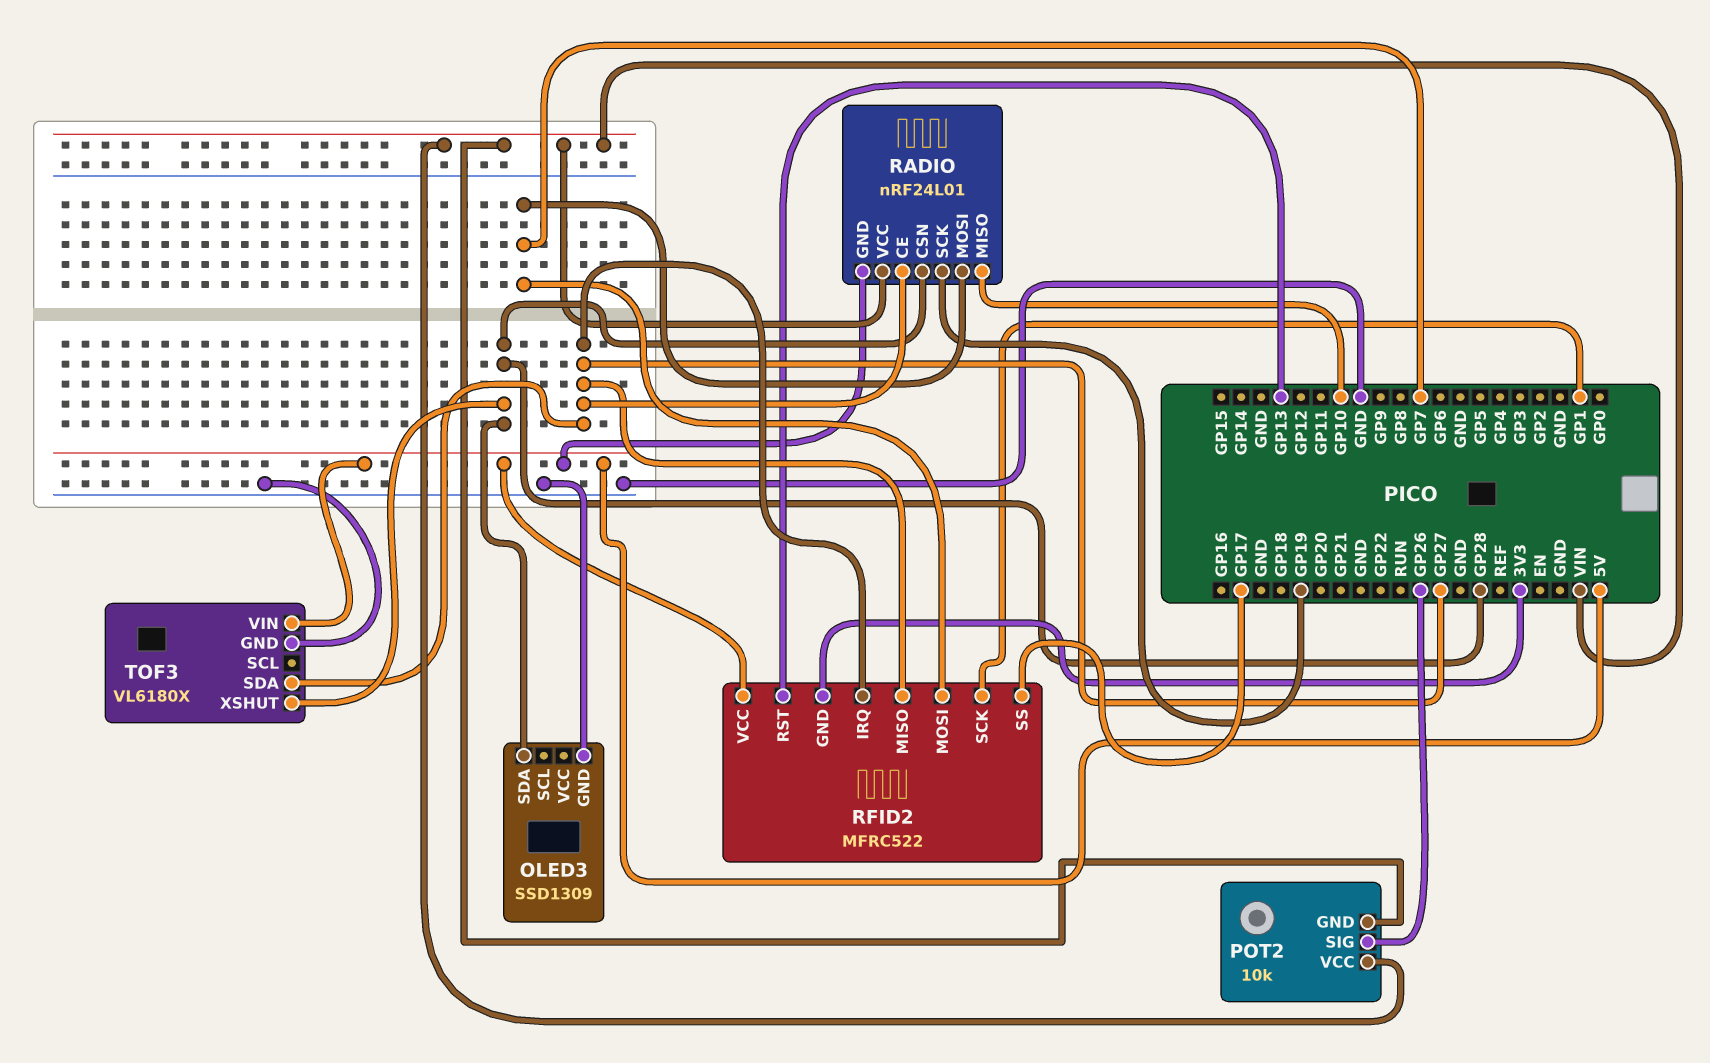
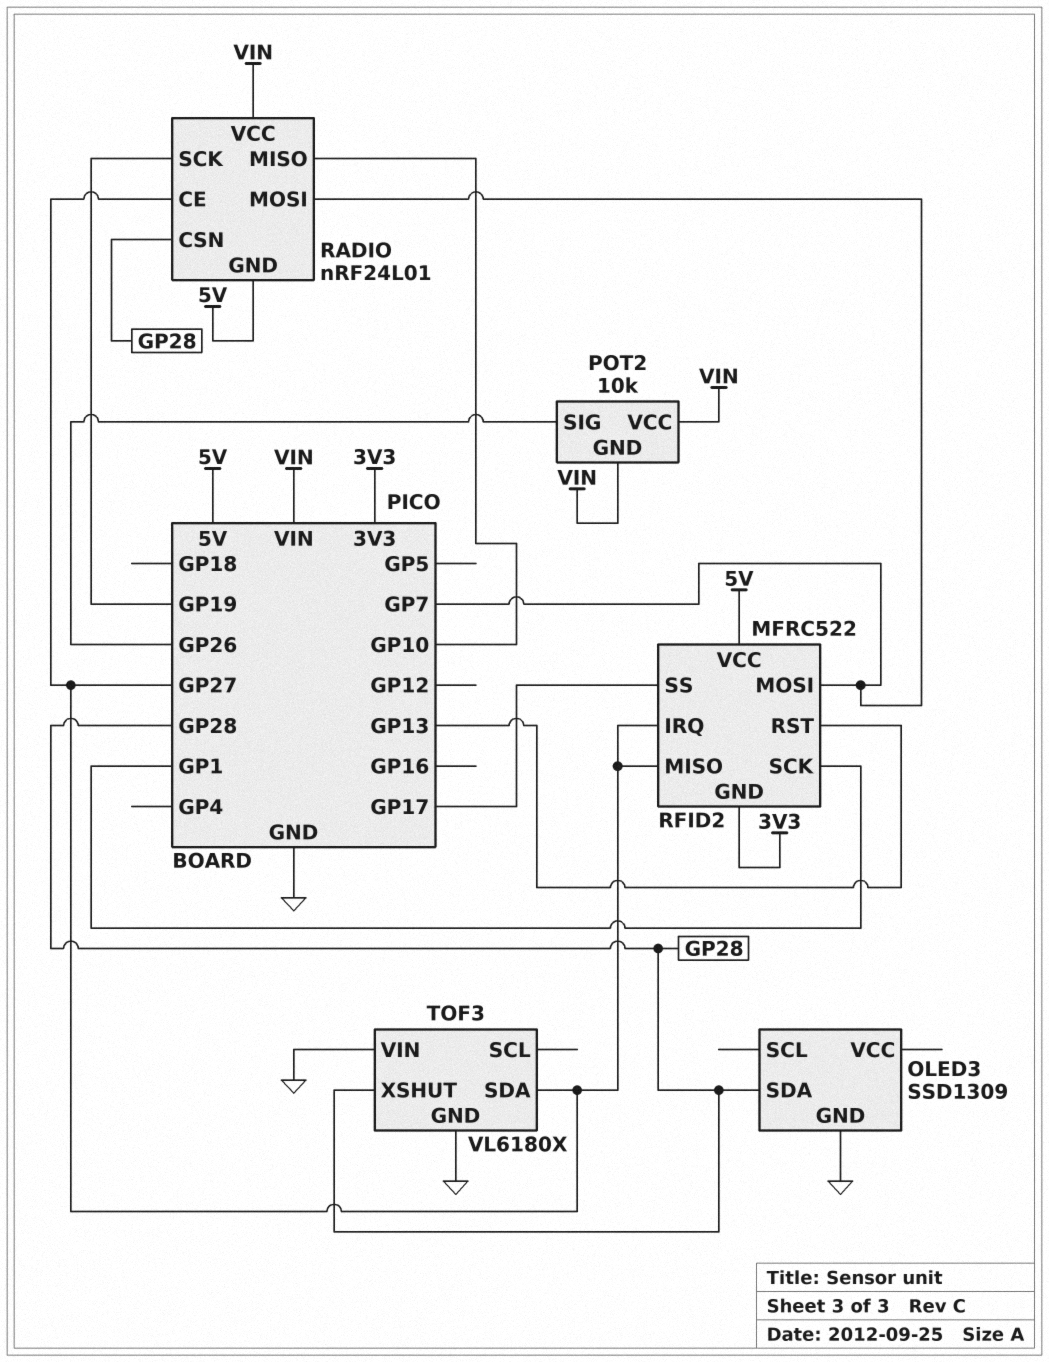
TOF3 pin VIN: 5V -> GND

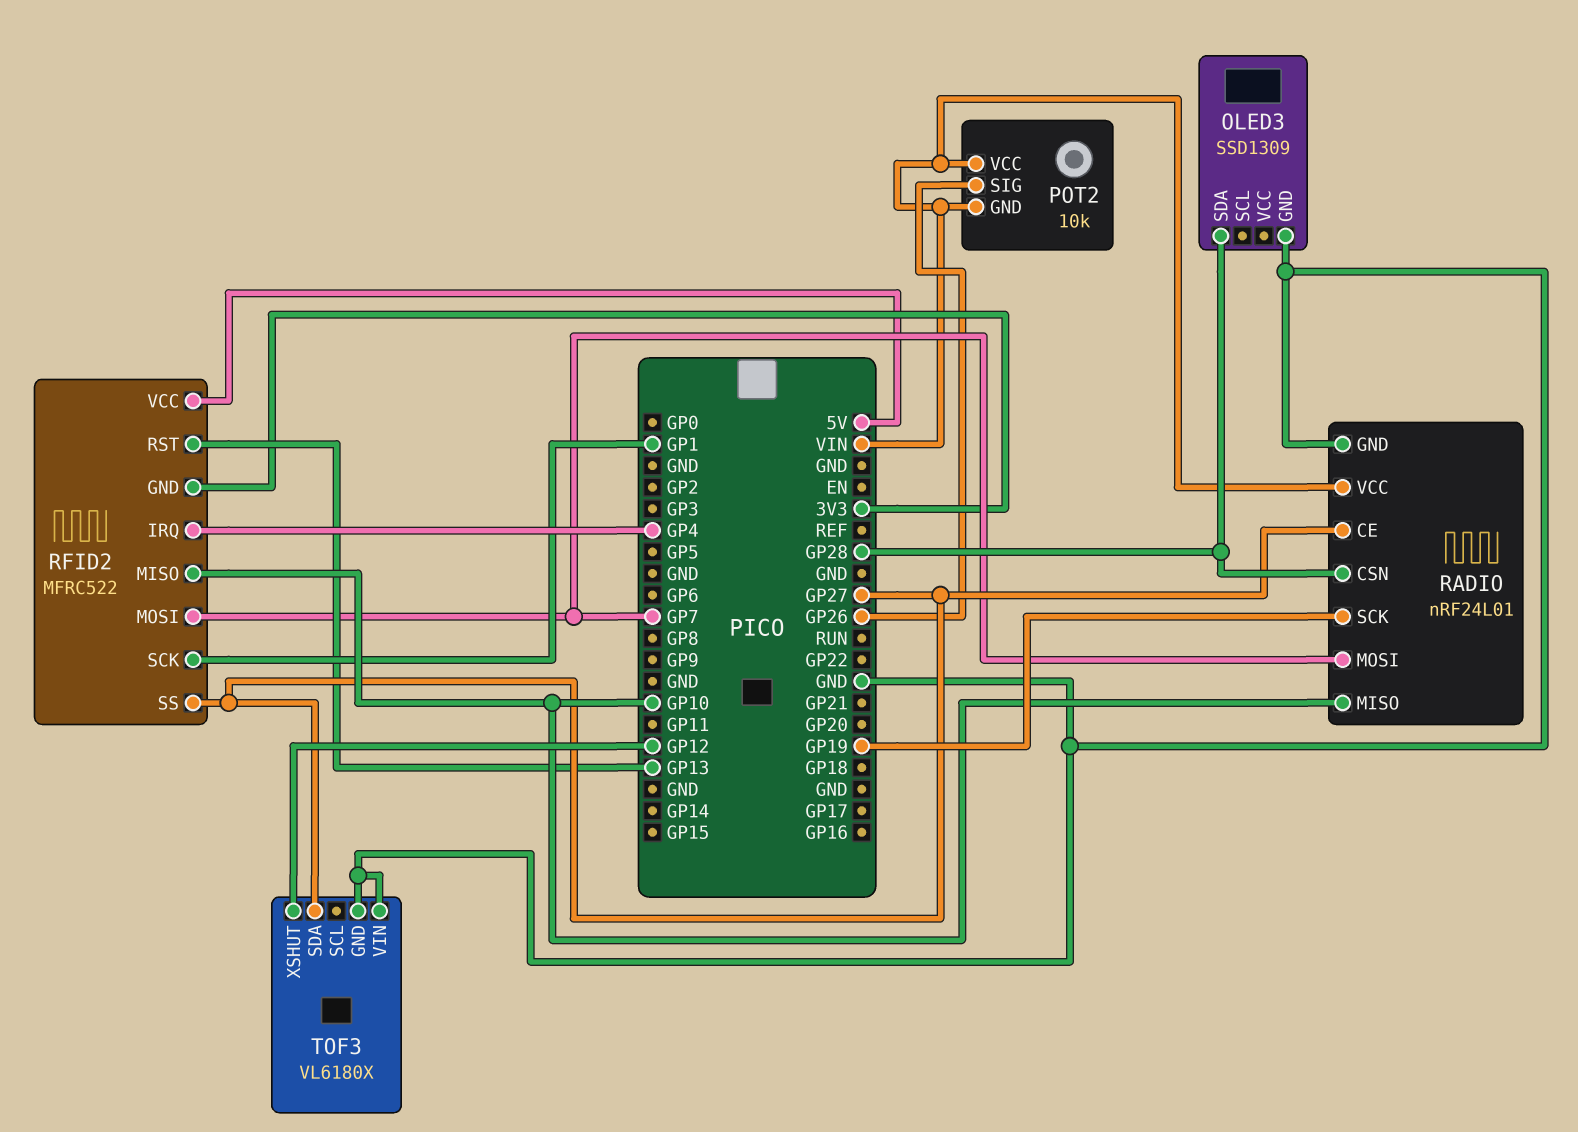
RADIO pin GND: 5V -> GND
RFID2 pin IRQ: GP27 -> GP4
RFID2 pin MISO: GP27 -> GP10
RFID2 pin SS: GP17 -> GP27
TOF3 pin XSHUT: GP28 -> GP12

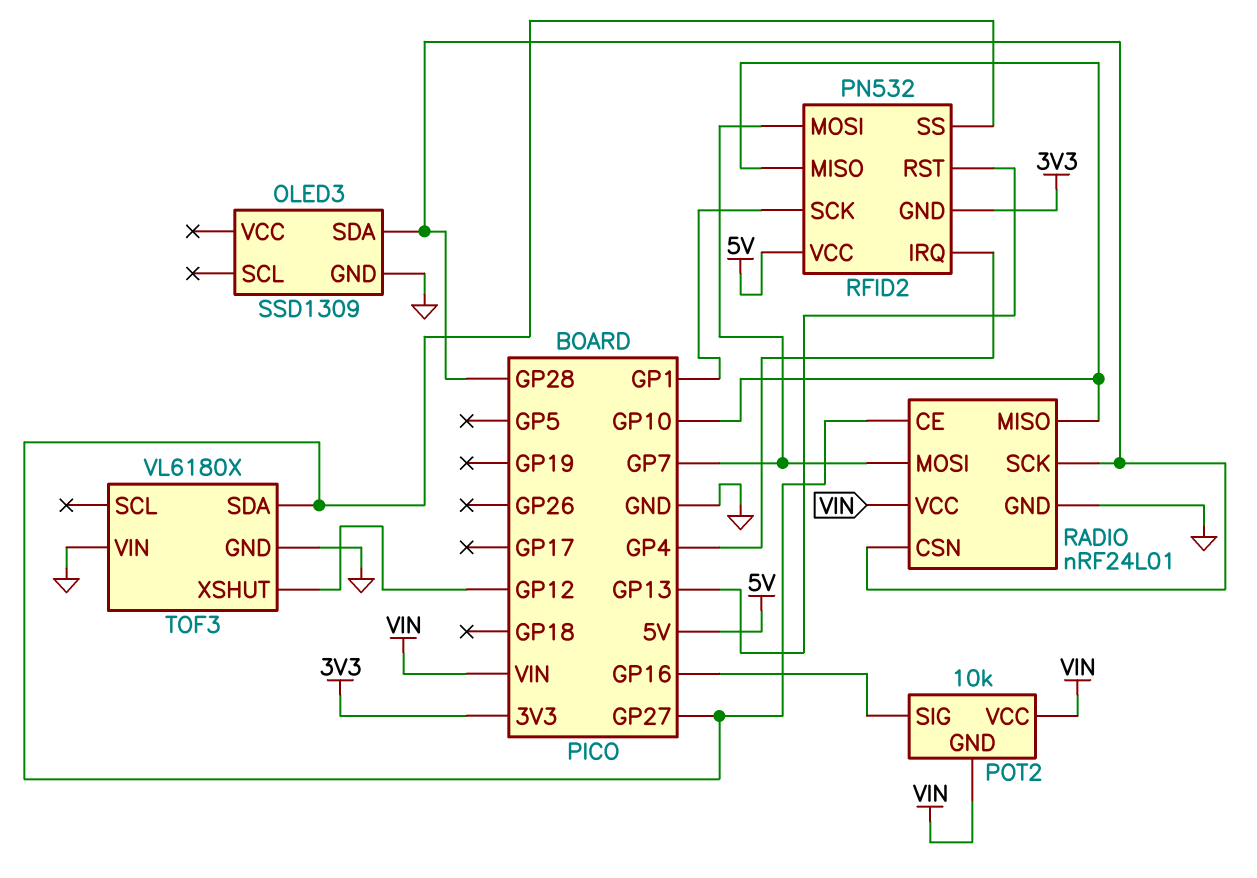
POT2 pin SIG: GP26 -> GP16
RADIO pin SCK: GP19 -> GP28
RFID2: MFRC522 -> PN532

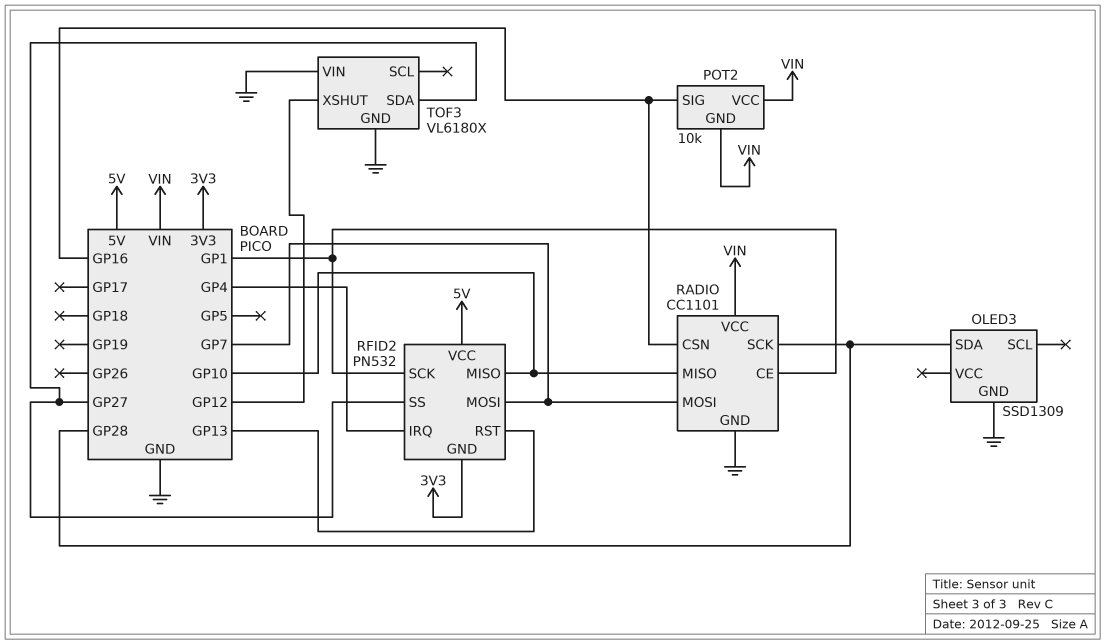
RADIO: nRF24L01 -> CC1101
RADIO pin CE: GP27 -> GP1
RADIO pin CSN: GP28 -> GP16

